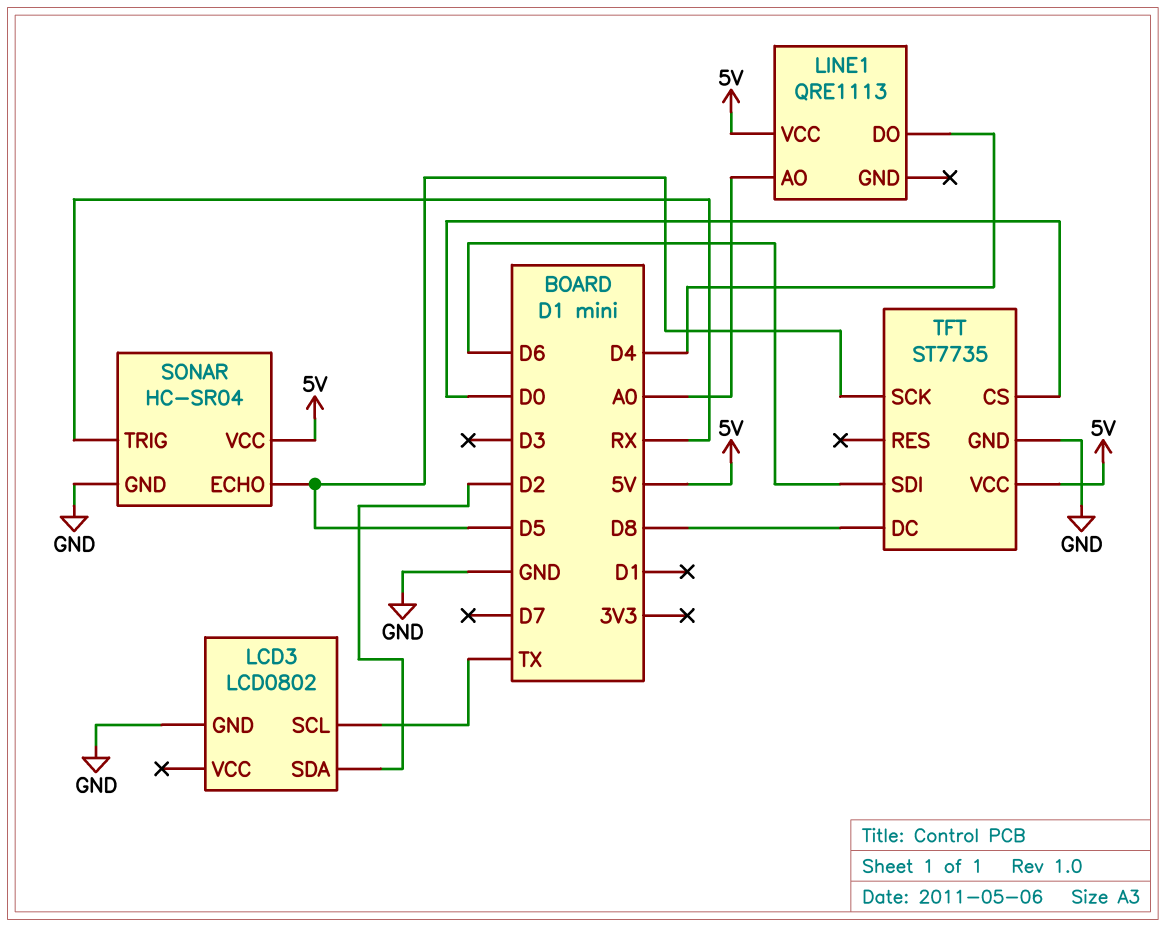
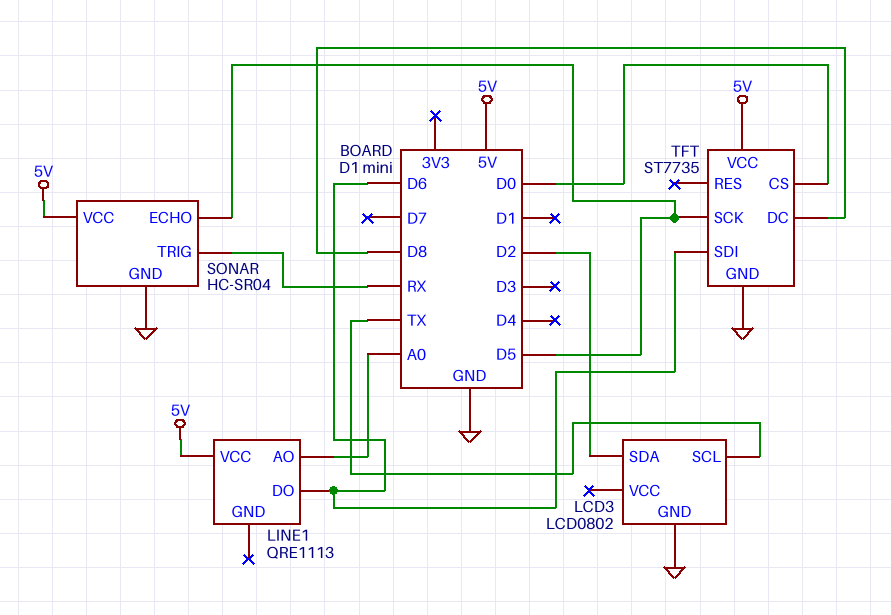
LINE1 pin DO: D4 -> D6

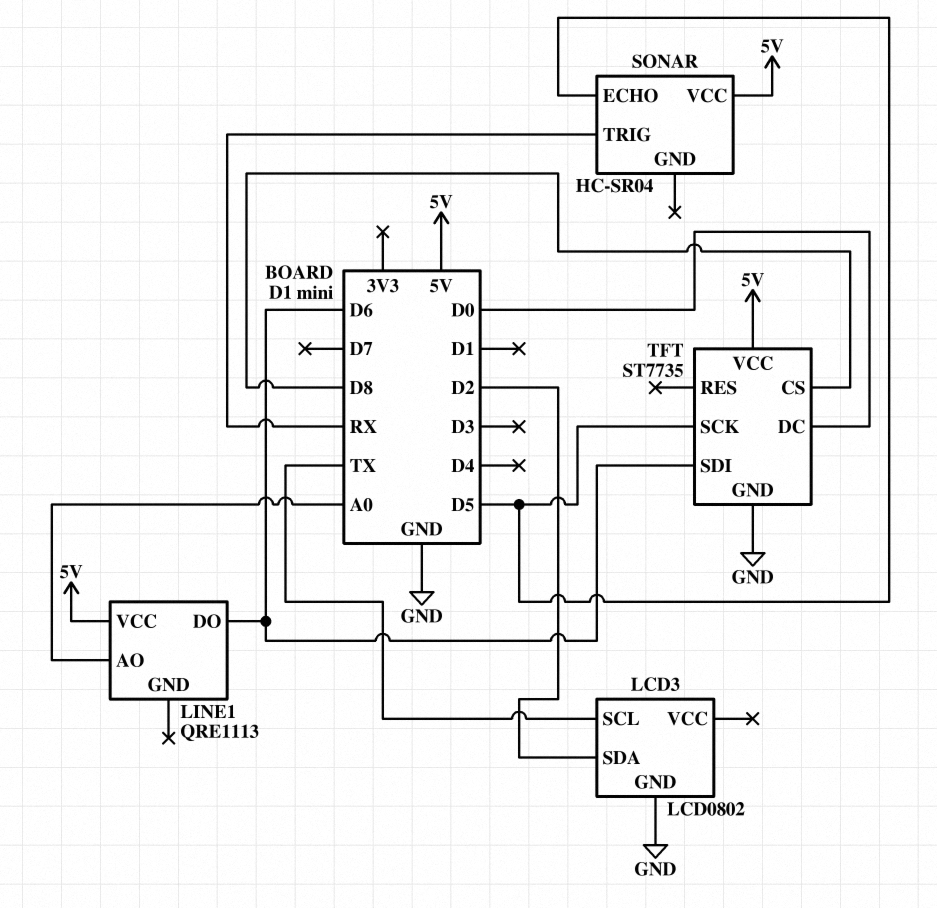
SONAR pin GND: GND -> none
TFT pin CS: D0 -> D8
TFT pin DC: D8 -> D0

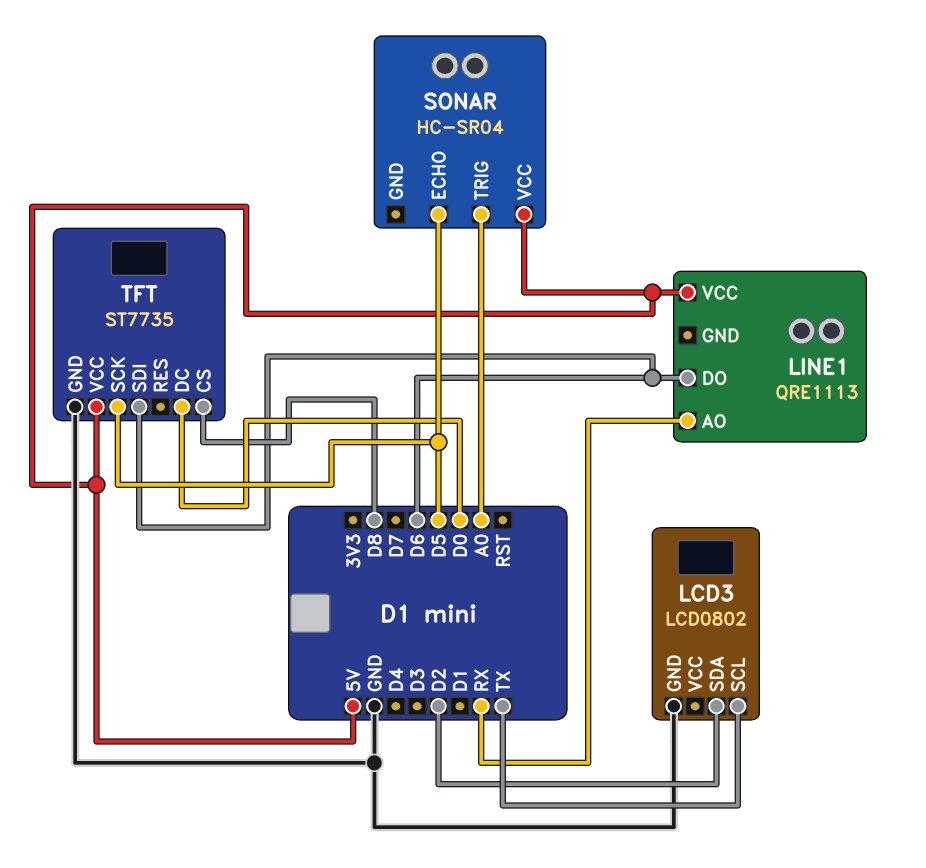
LINE1 pin AO: A0 -> RX
SONAR pin TRIG: RX -> A0

